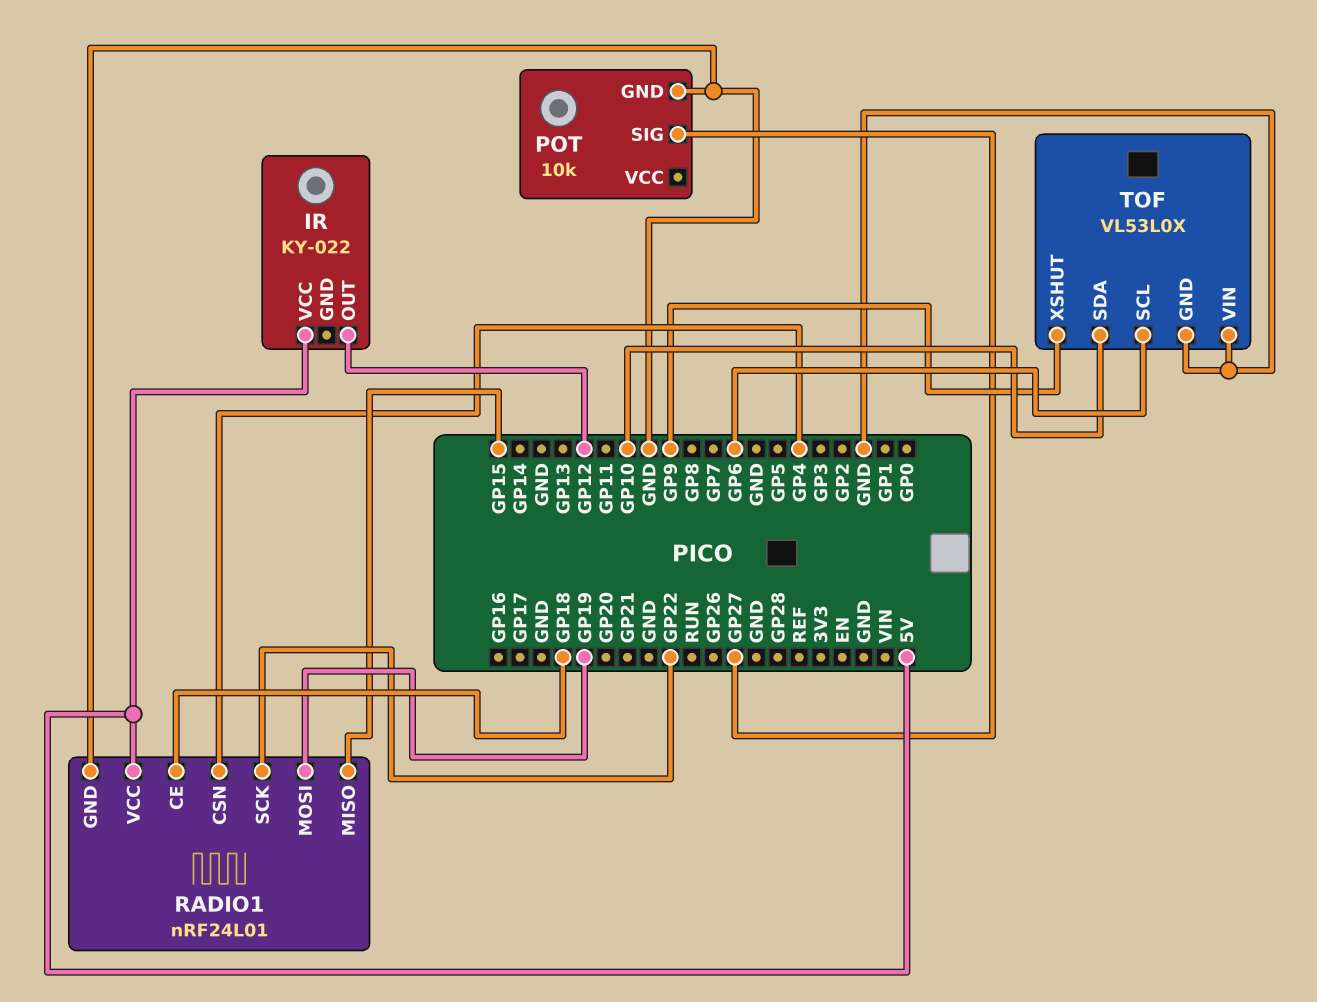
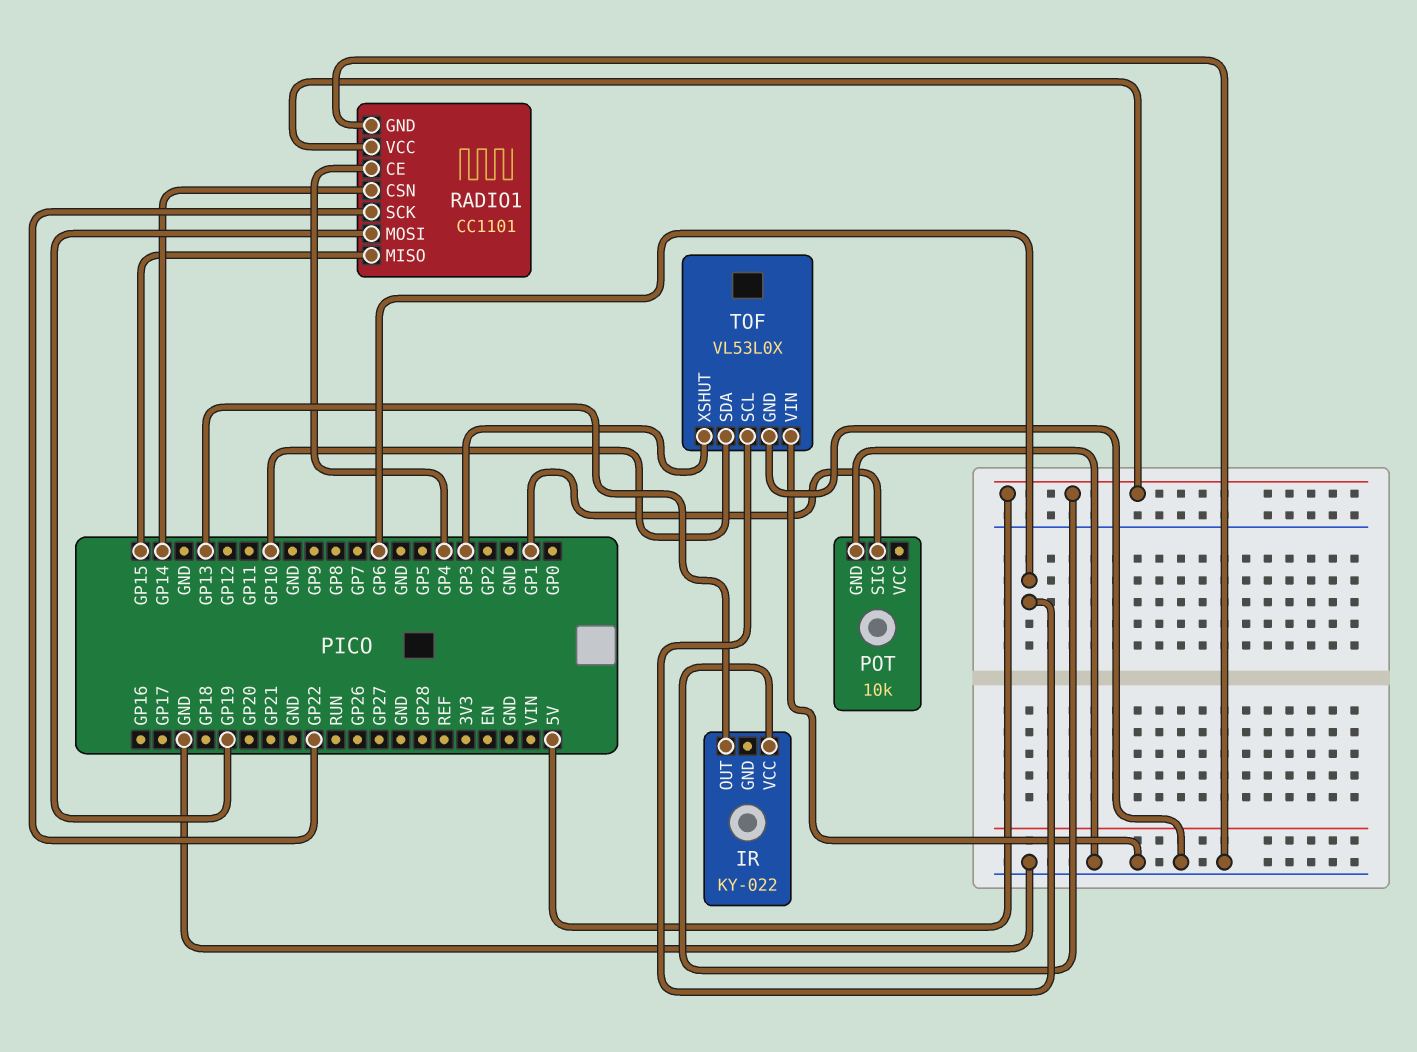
IR pin OUT: GP12 -> GP13
POT pin SIG: GP27 -> GP1
RADIO1: nRF24L01 -> CC1101
RADIO1 pin CE: GP18 -> GP4
RADIO1 pin CSN: GP4 -> GP14
TOF pin XSHUT: GP9 -> GP3

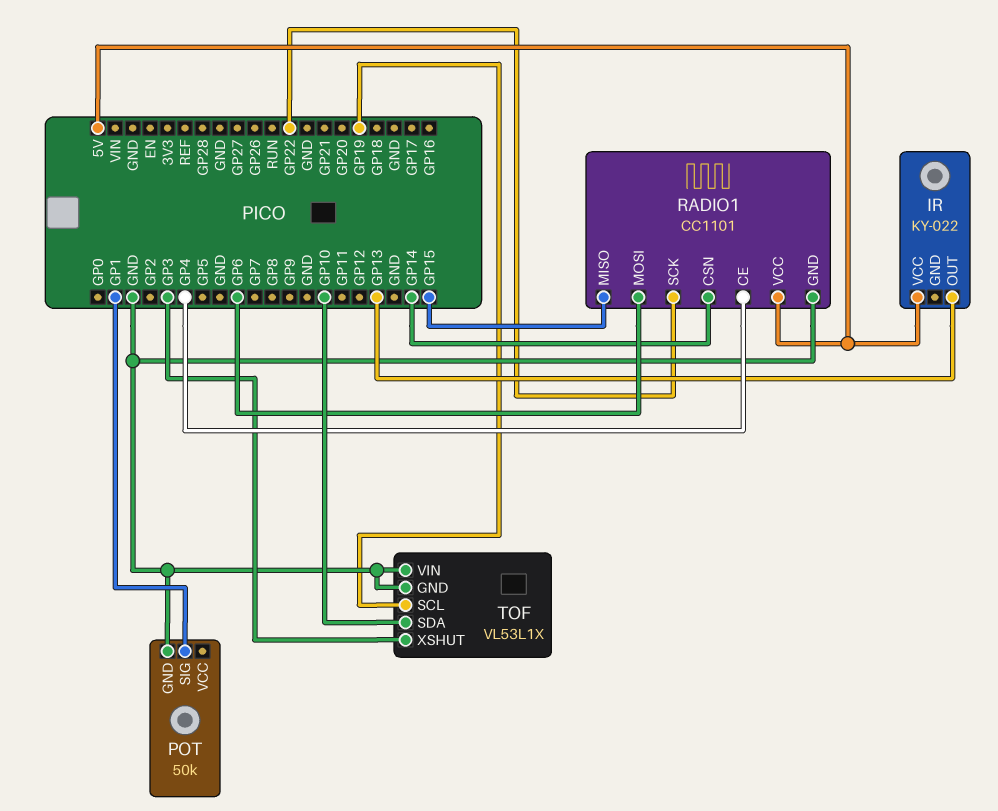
POT: 10k -> 50k
RADIO1 pin MOSI: GP19 -> GP6
TOF: VL53L0X -> VL53L1X
TOF pin SCL: GP6 -> GP19

